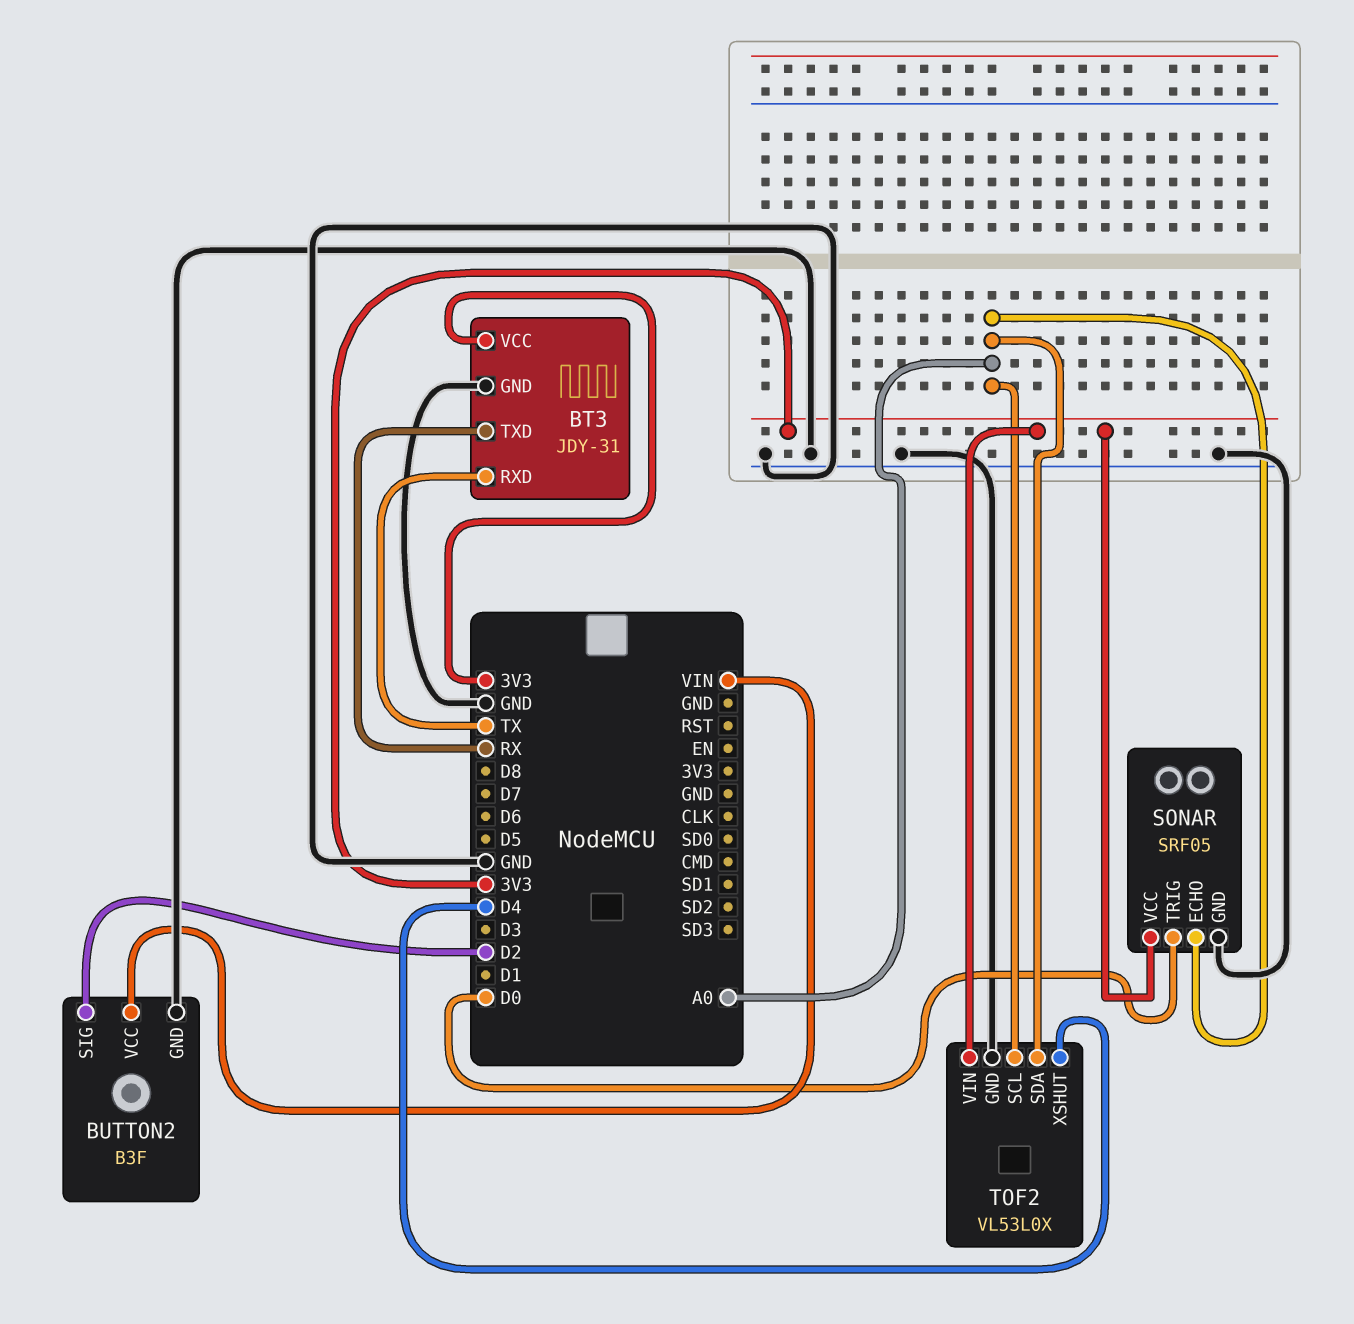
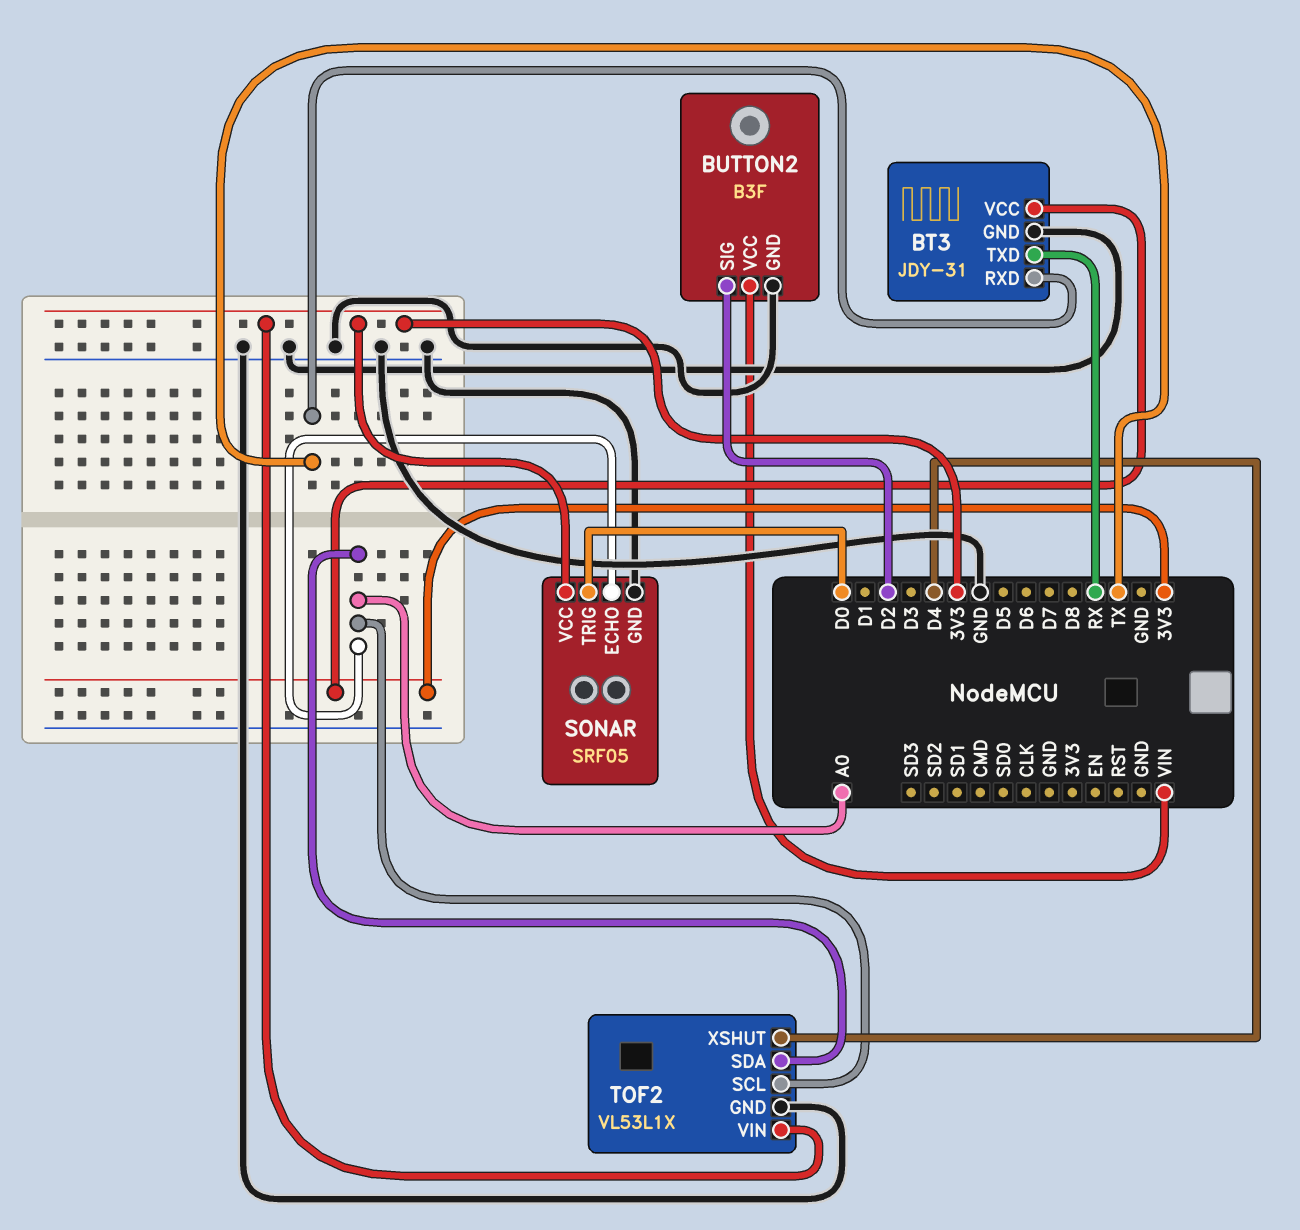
TOF2: VL53L0X -> VL53L1X

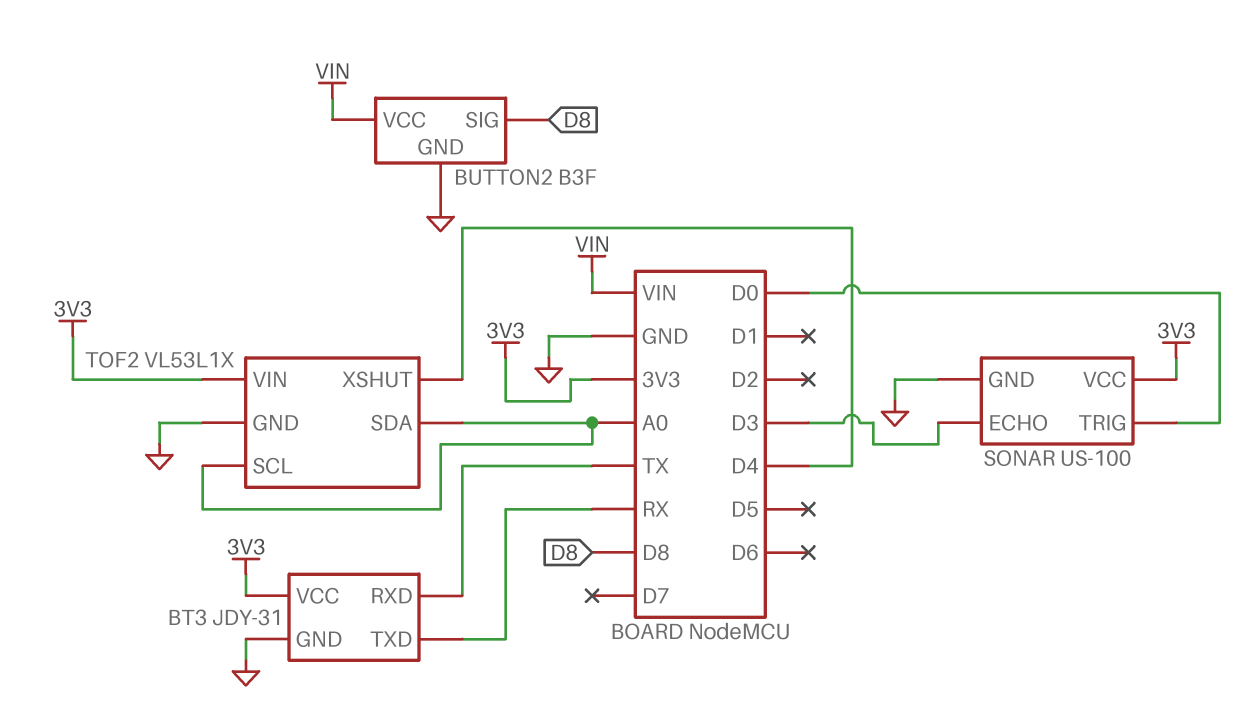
BUTTON2 pin SIG: D2 -> D8
SONAR: SRF05 -> US-100
SONAR pin ECHO: A0 -> D3

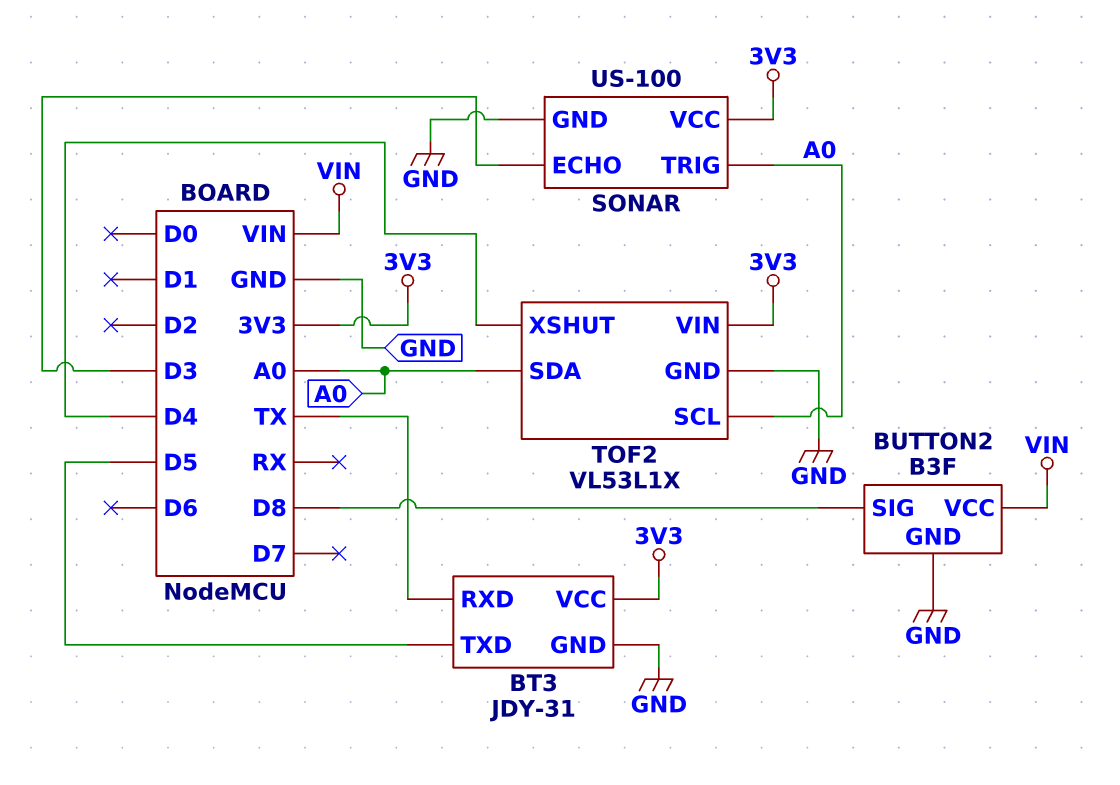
BT3 pin TXD: RX -> D5
SONAR pin TRIG: D0 -> A0

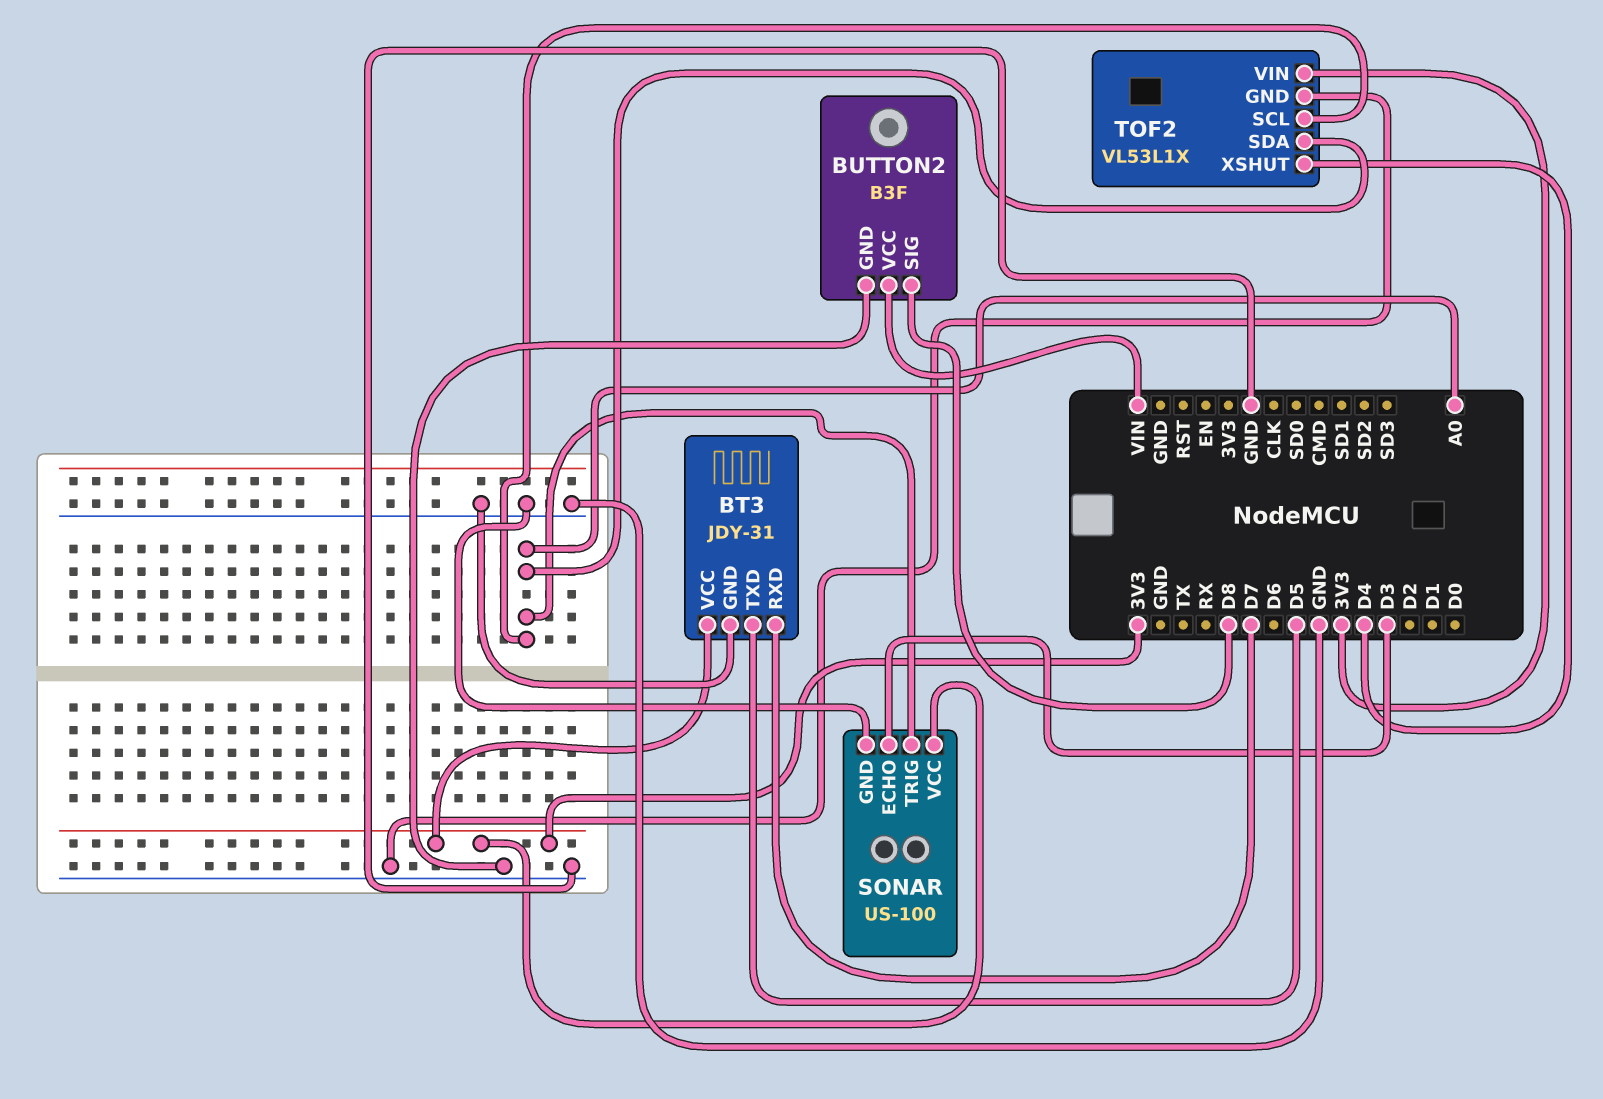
BT3 pin RXD: TX -> D7

